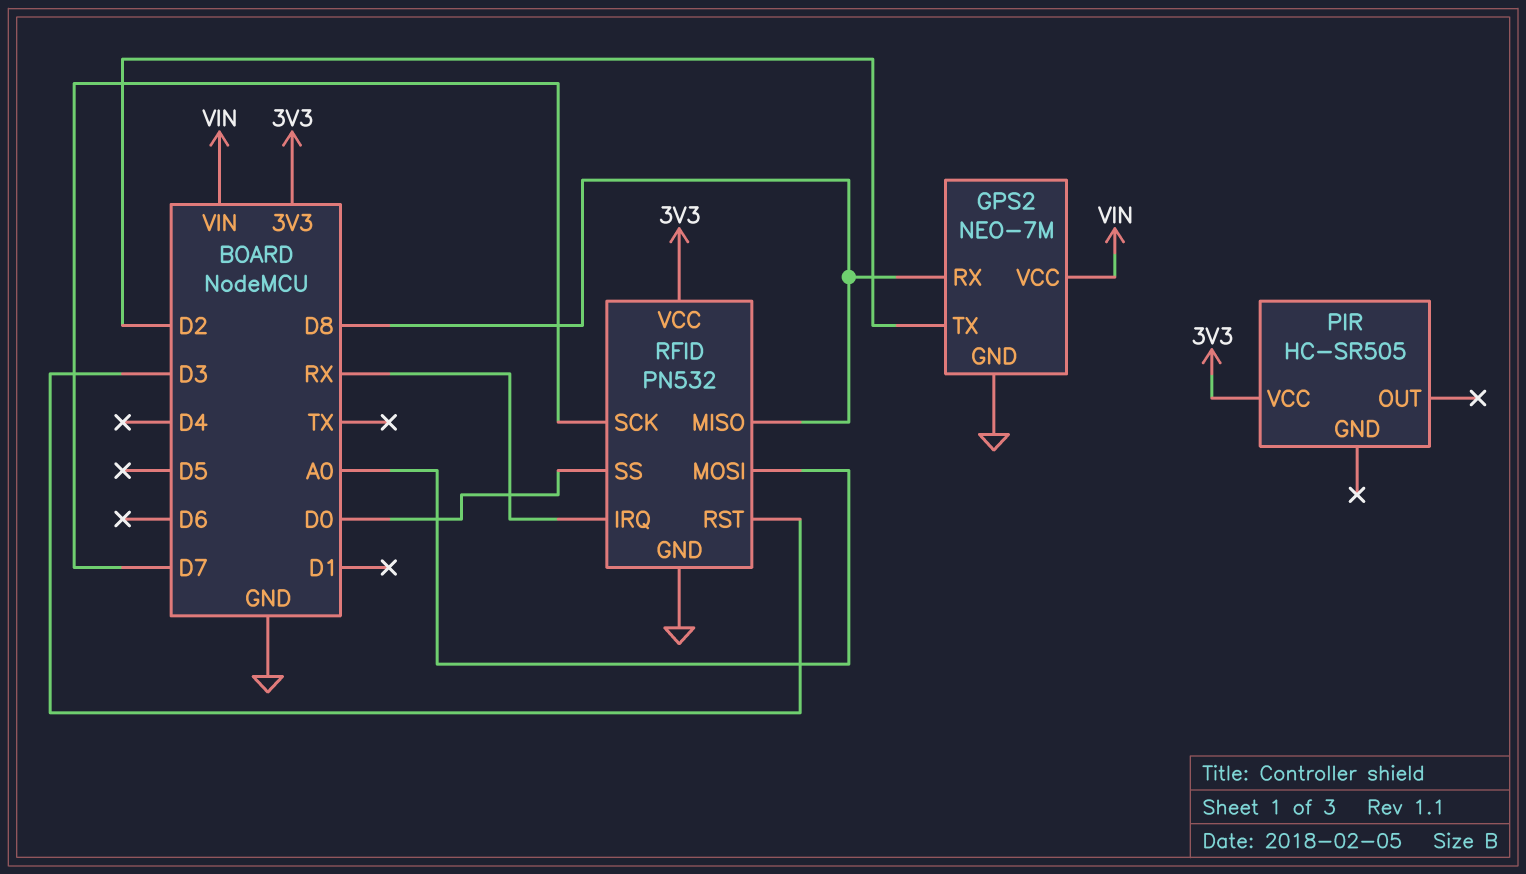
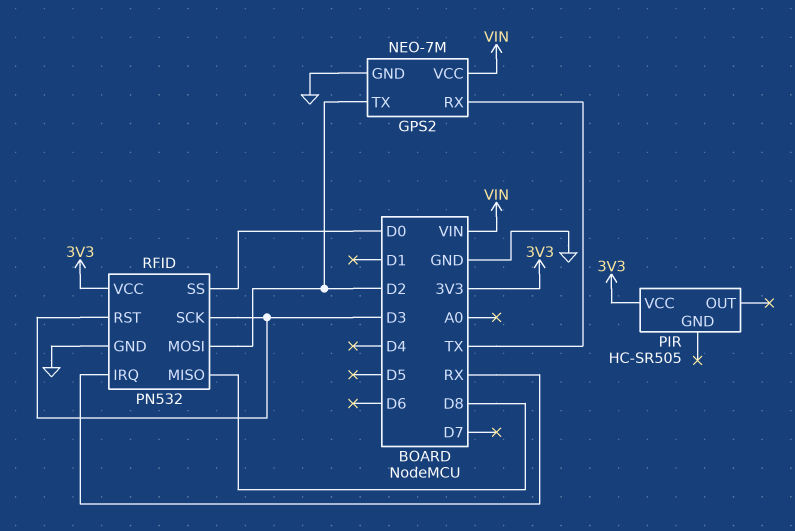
GPS2 pin RX: D8 -> TX
RFID pin MOSI: A0 -> D2
RFID pin SCK: D7 -> D3

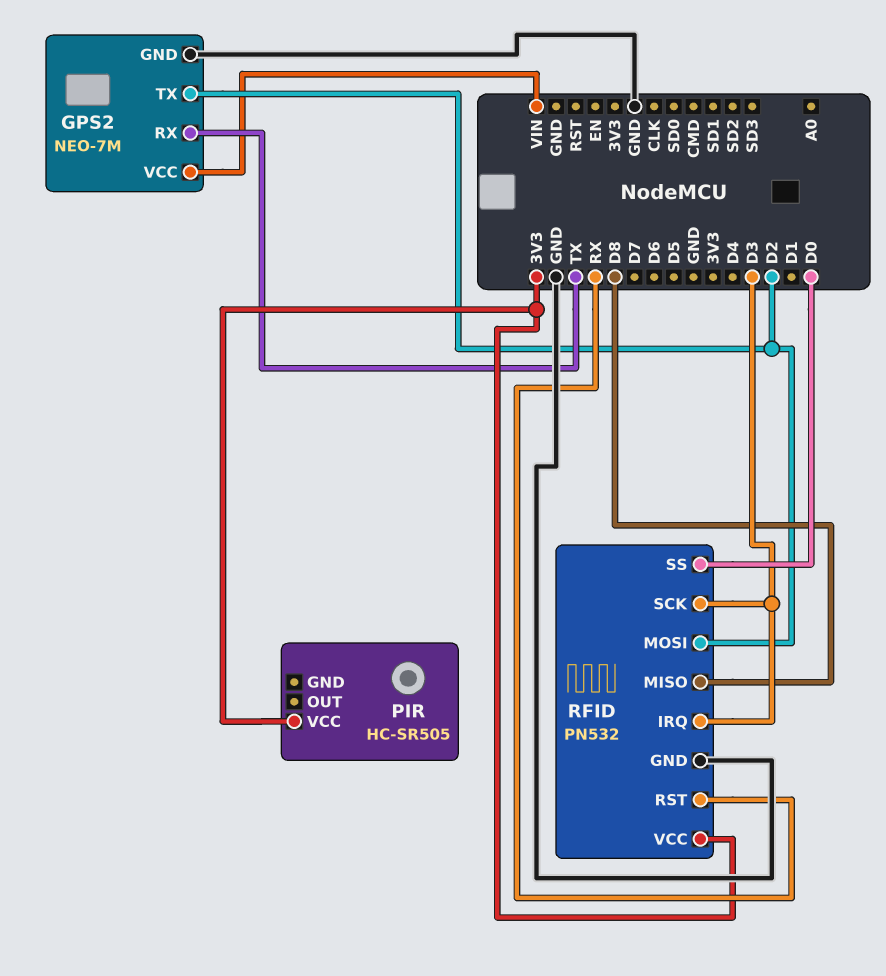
RFID pin IRQ: RX -> D3
RFID pin RST: D3 -> RX

